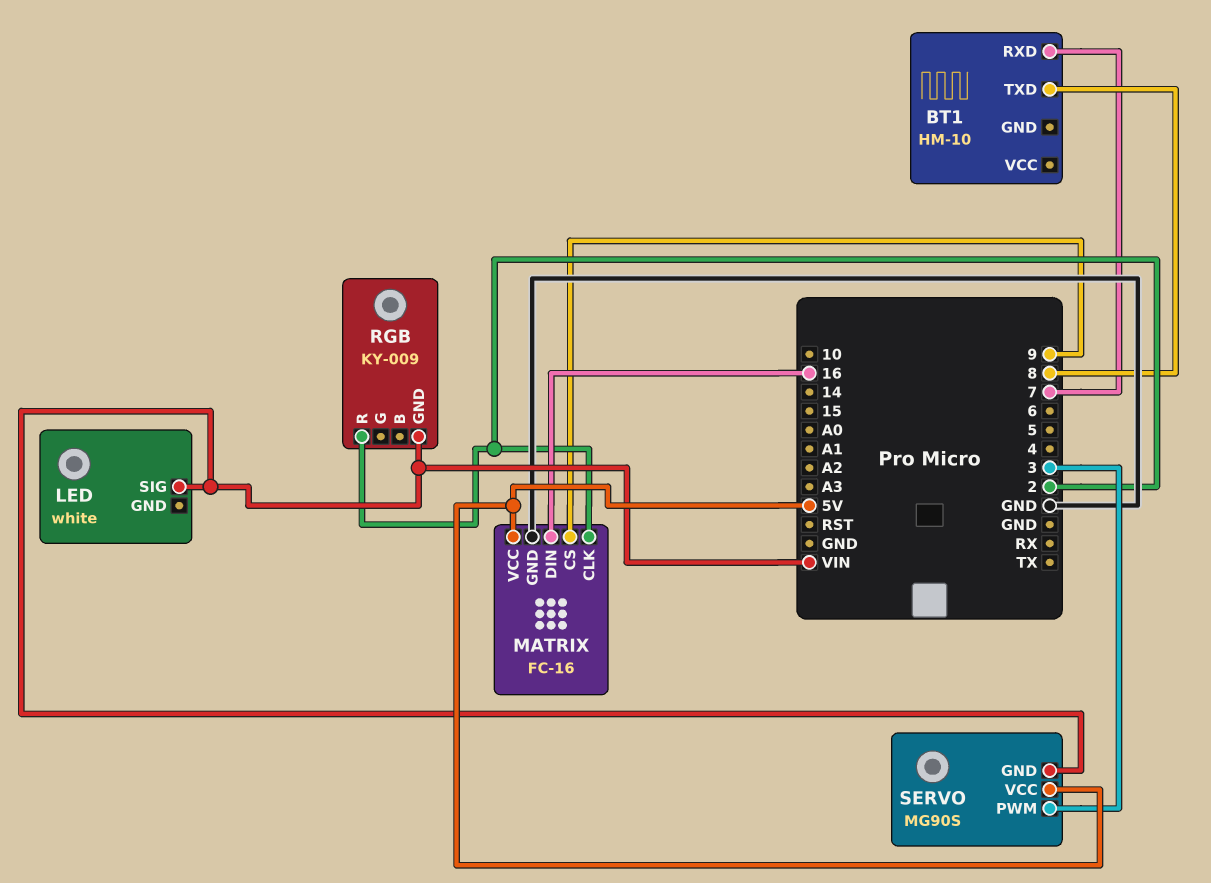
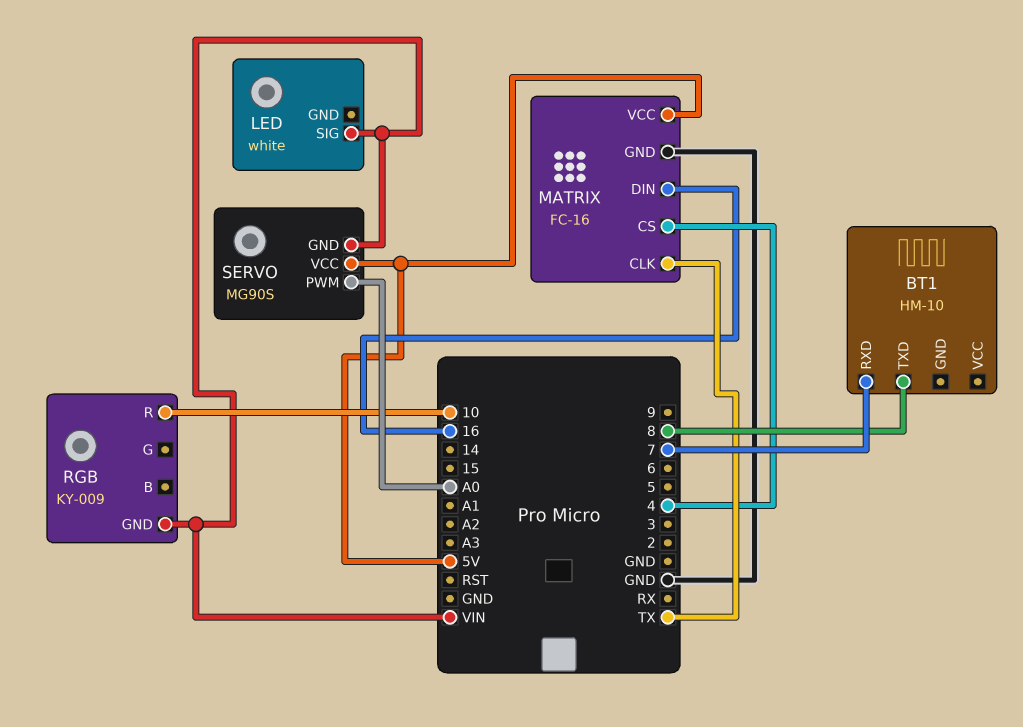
MATRIX pin CLK: 2 -> TX
MATRIX pin CS: 9 -> 4
RGB pin R: 2 -> 10
SERVO pin PWM: 3 -> A0

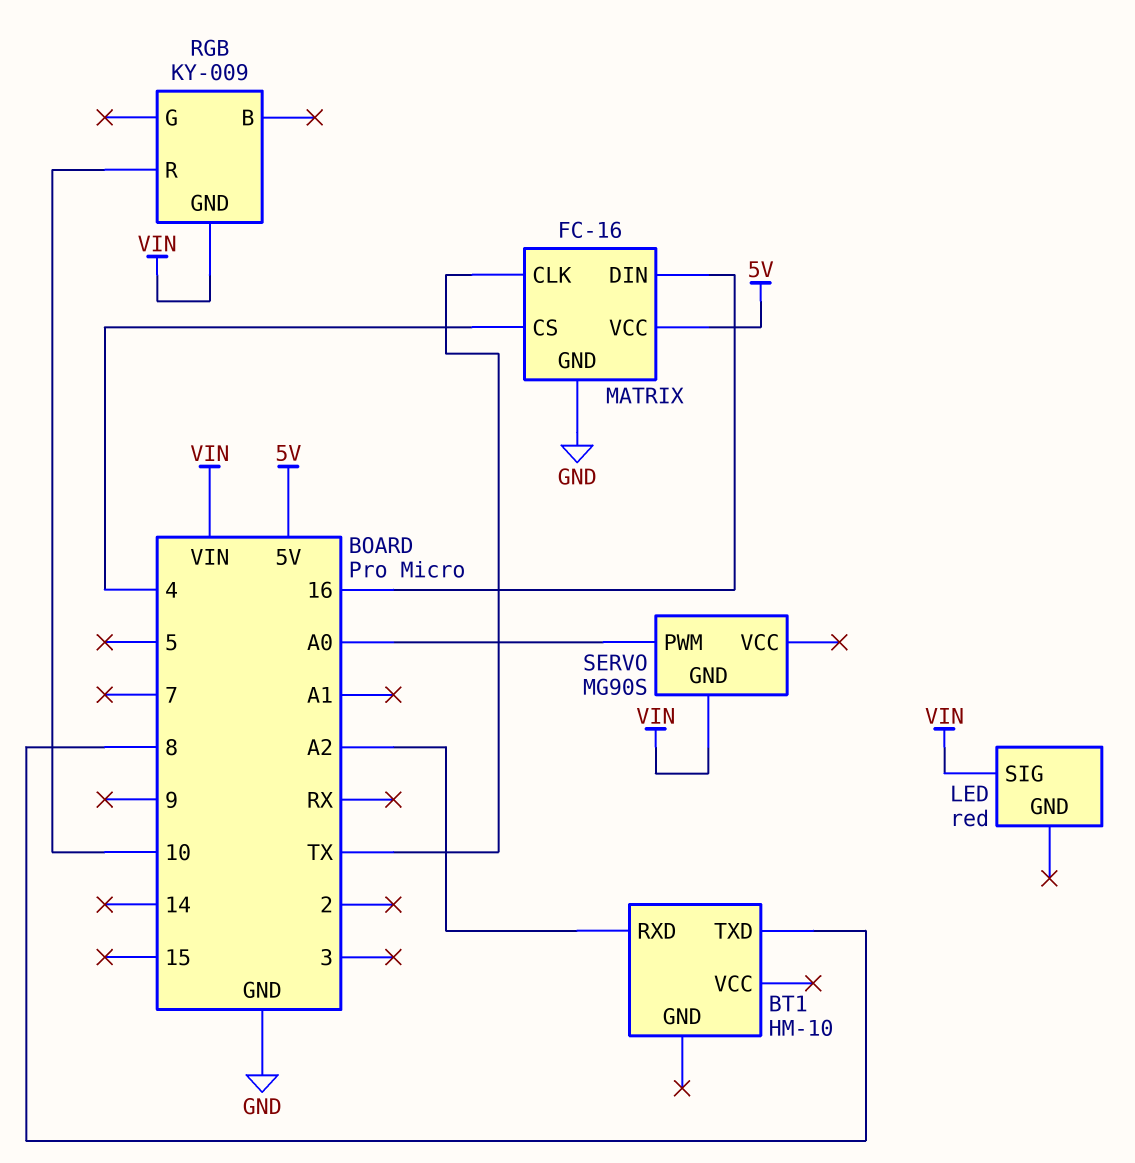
BT1 pin RXD: 7 -> A2
LED: white -> red
SERVO pin VCC: 5V -> none

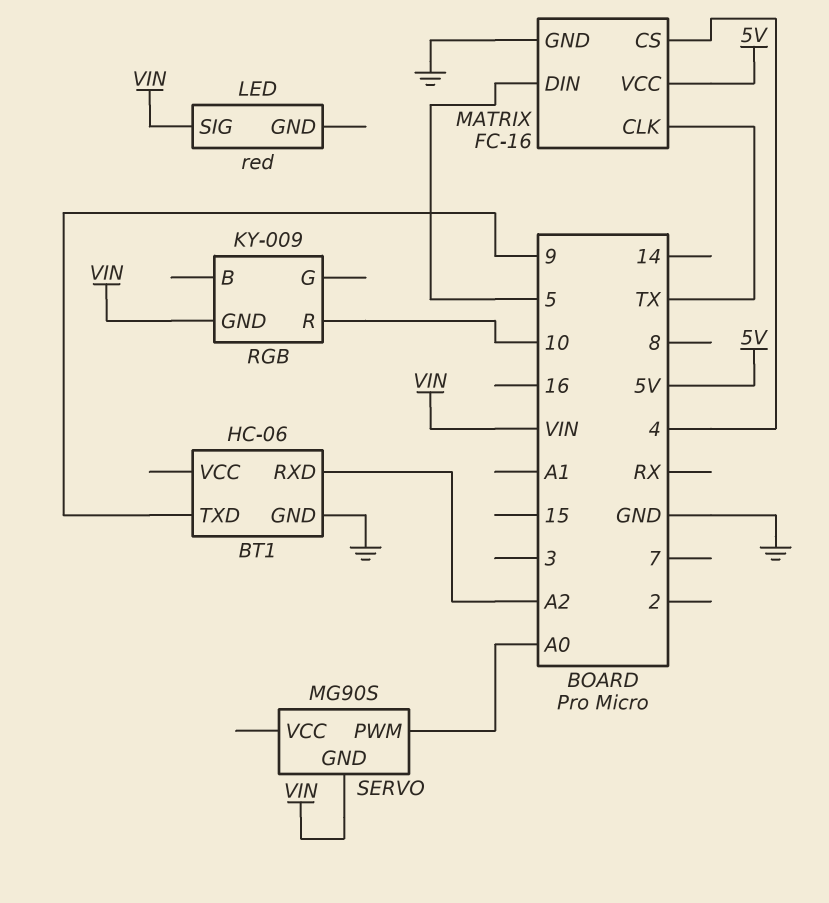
BT1: HM-10 -> HC-06
BT1 pin GND: none -> GND
BT1 pin TXD: 8 -> 9
MATRIX pin DIN: 16 -> 5

